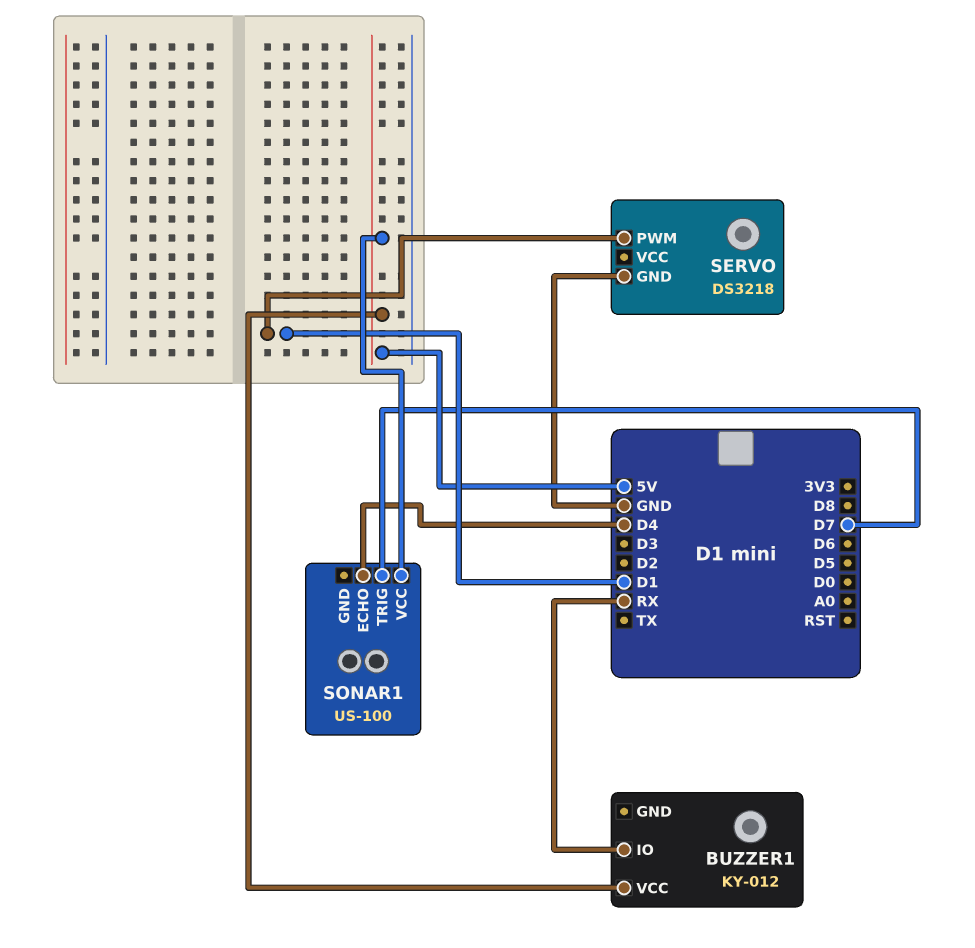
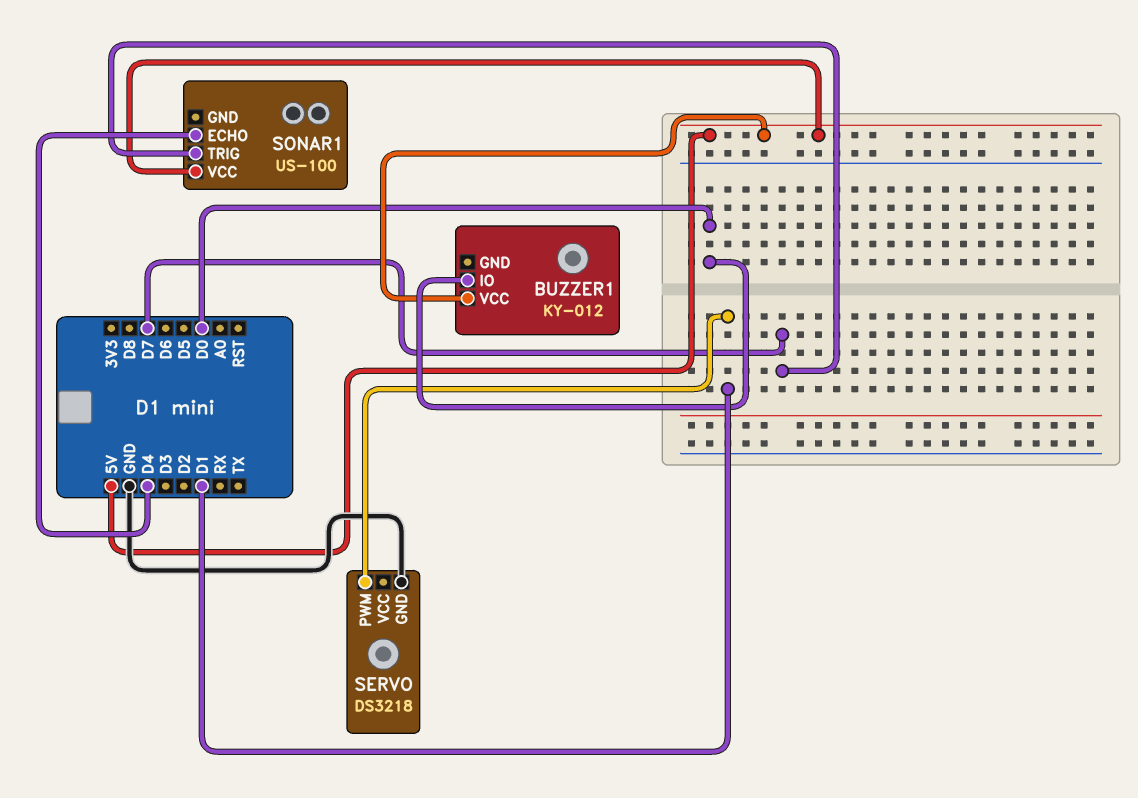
BUZZER1 pin IO: RX -> D0

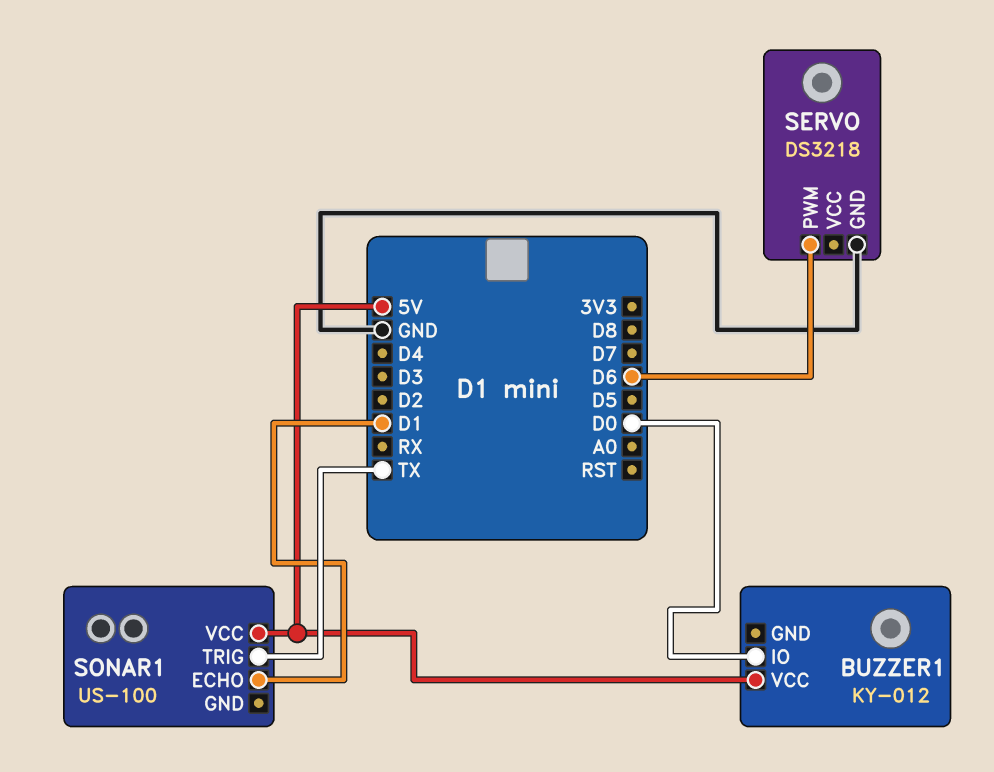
SERVO pin PWM: D1 -> D6
SONAR1 pin ECHO: D4 -> D1
SONAR1 pin TRIG: D7 -> TX

